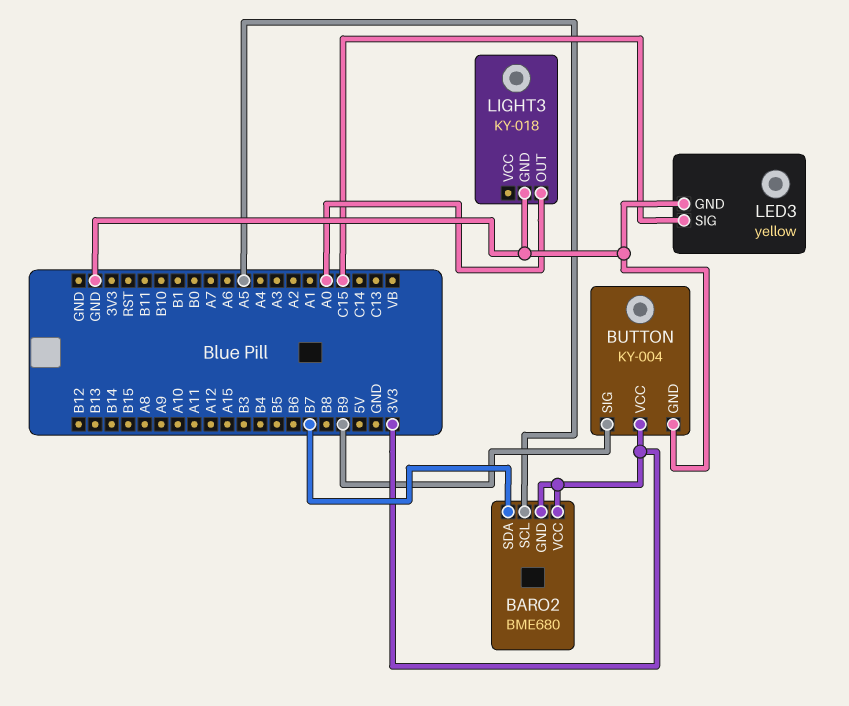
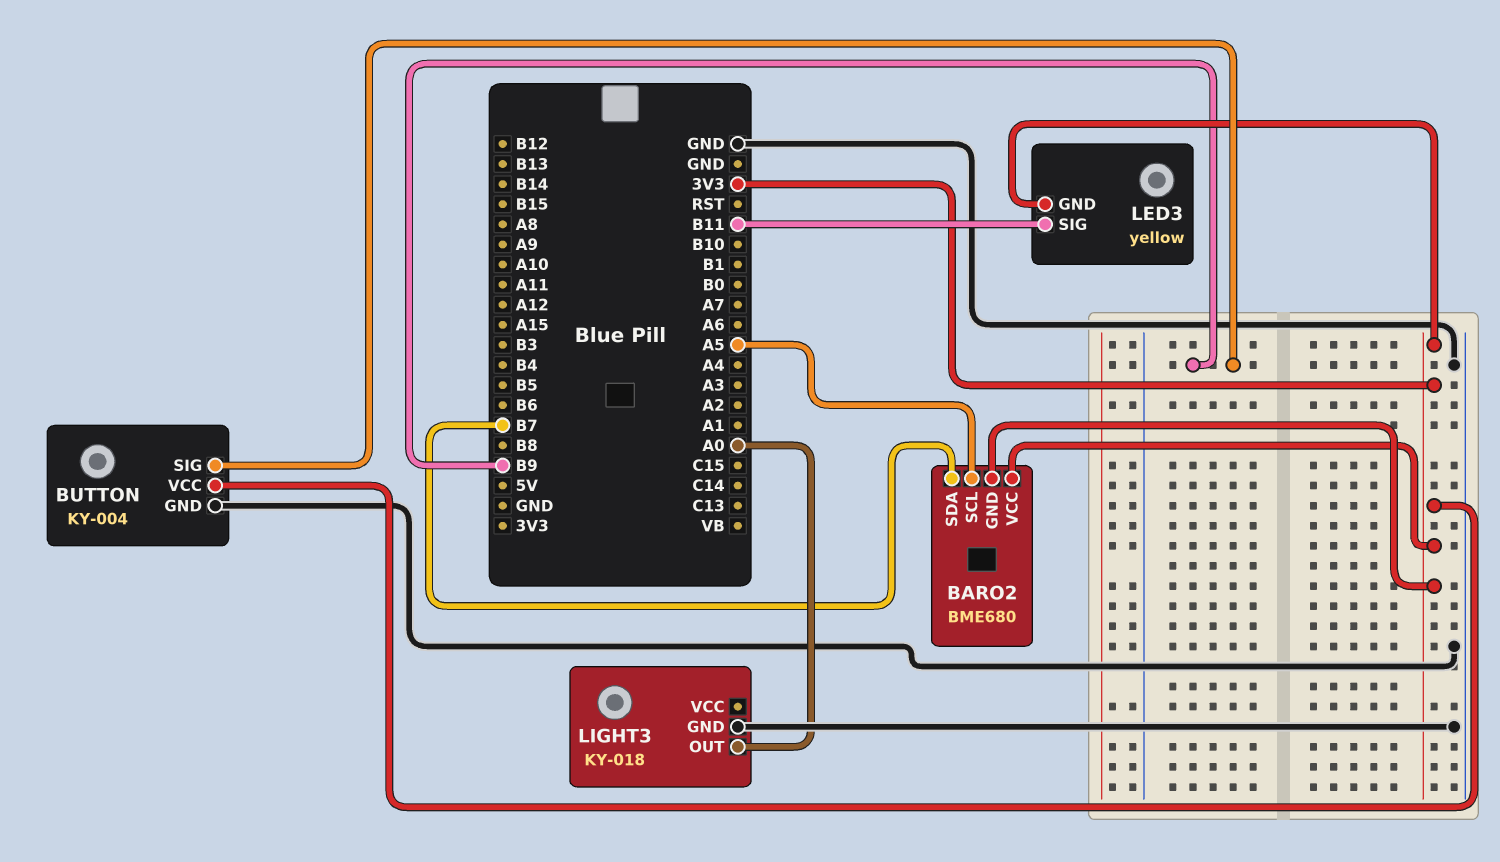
LED3 pin GND: GND -> 3V3
LED3 pin SIG: C15 -> B11

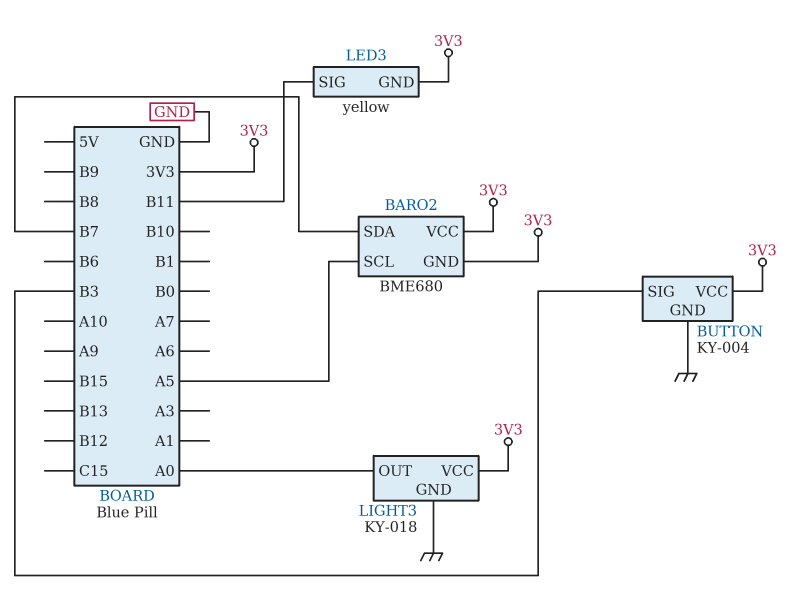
BUTTON pin SIG: B9 -> B3
LIGHT3 pin VCC: none -> 3V3

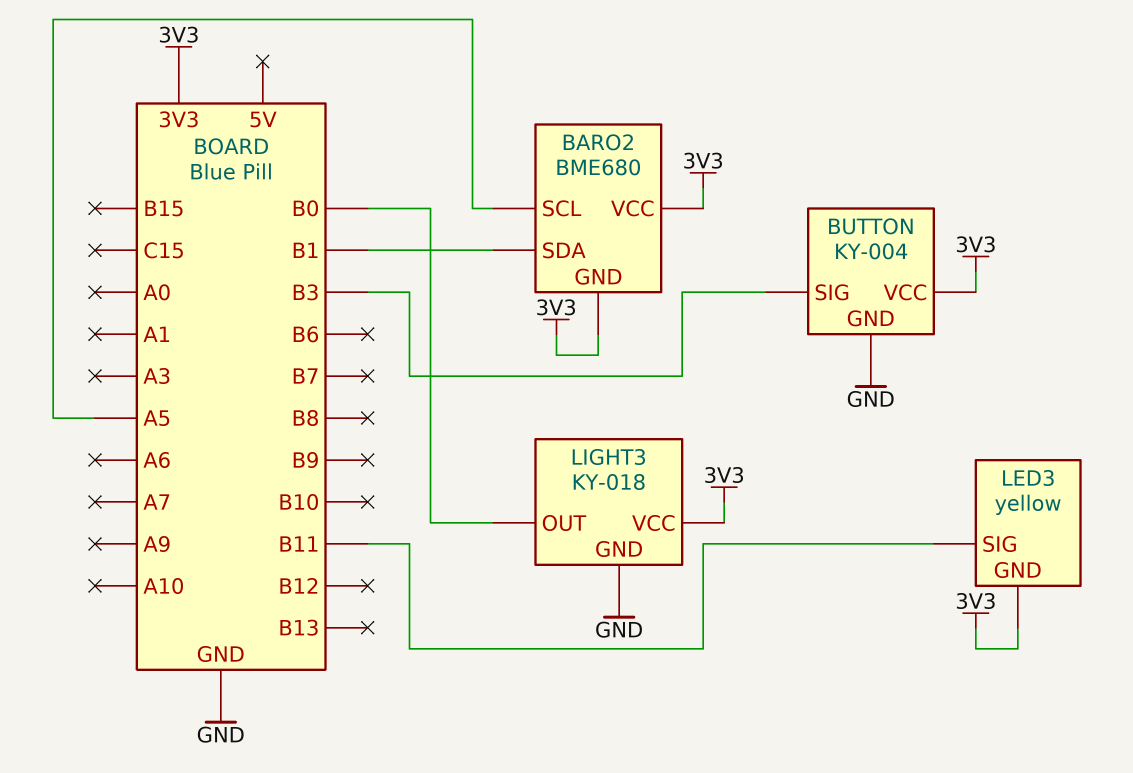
BARO2 pin SDA: B7 -> B1
LIGHT3 pin OUT: A0 -> B0

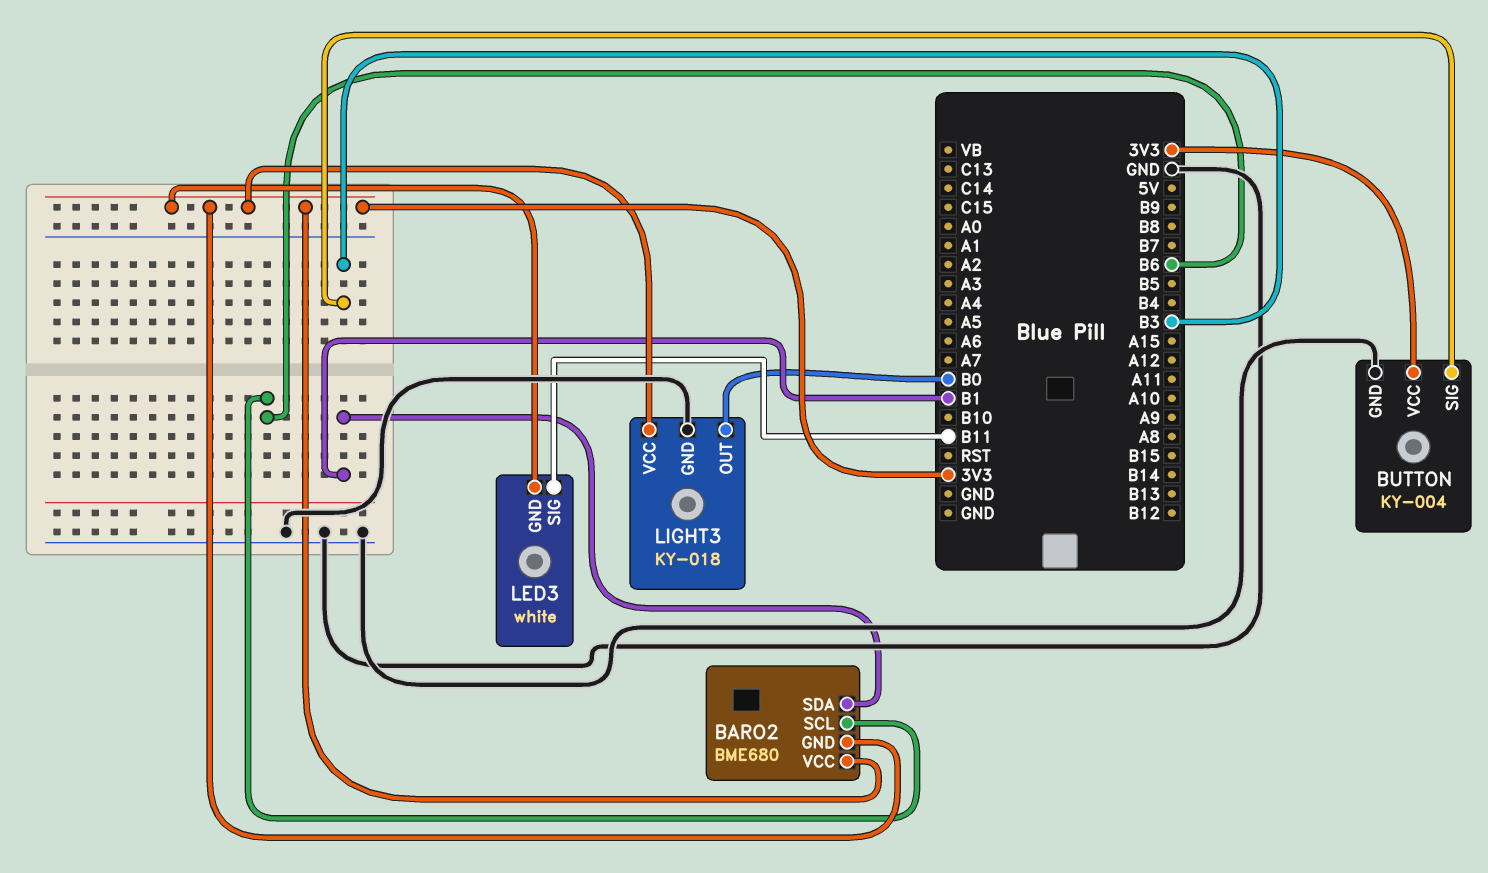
BARO2 pin SCL: A5 -> B6
LED3: yellow -> white

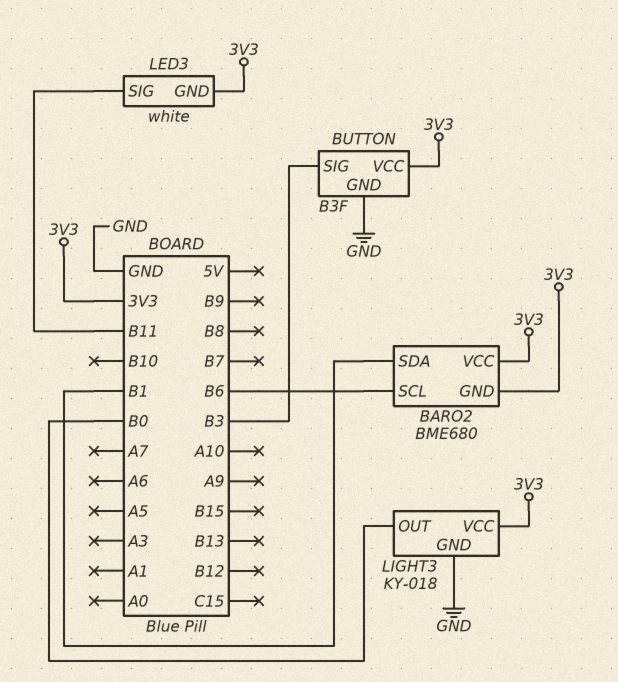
BUTTON: KY-004 -> B3F

